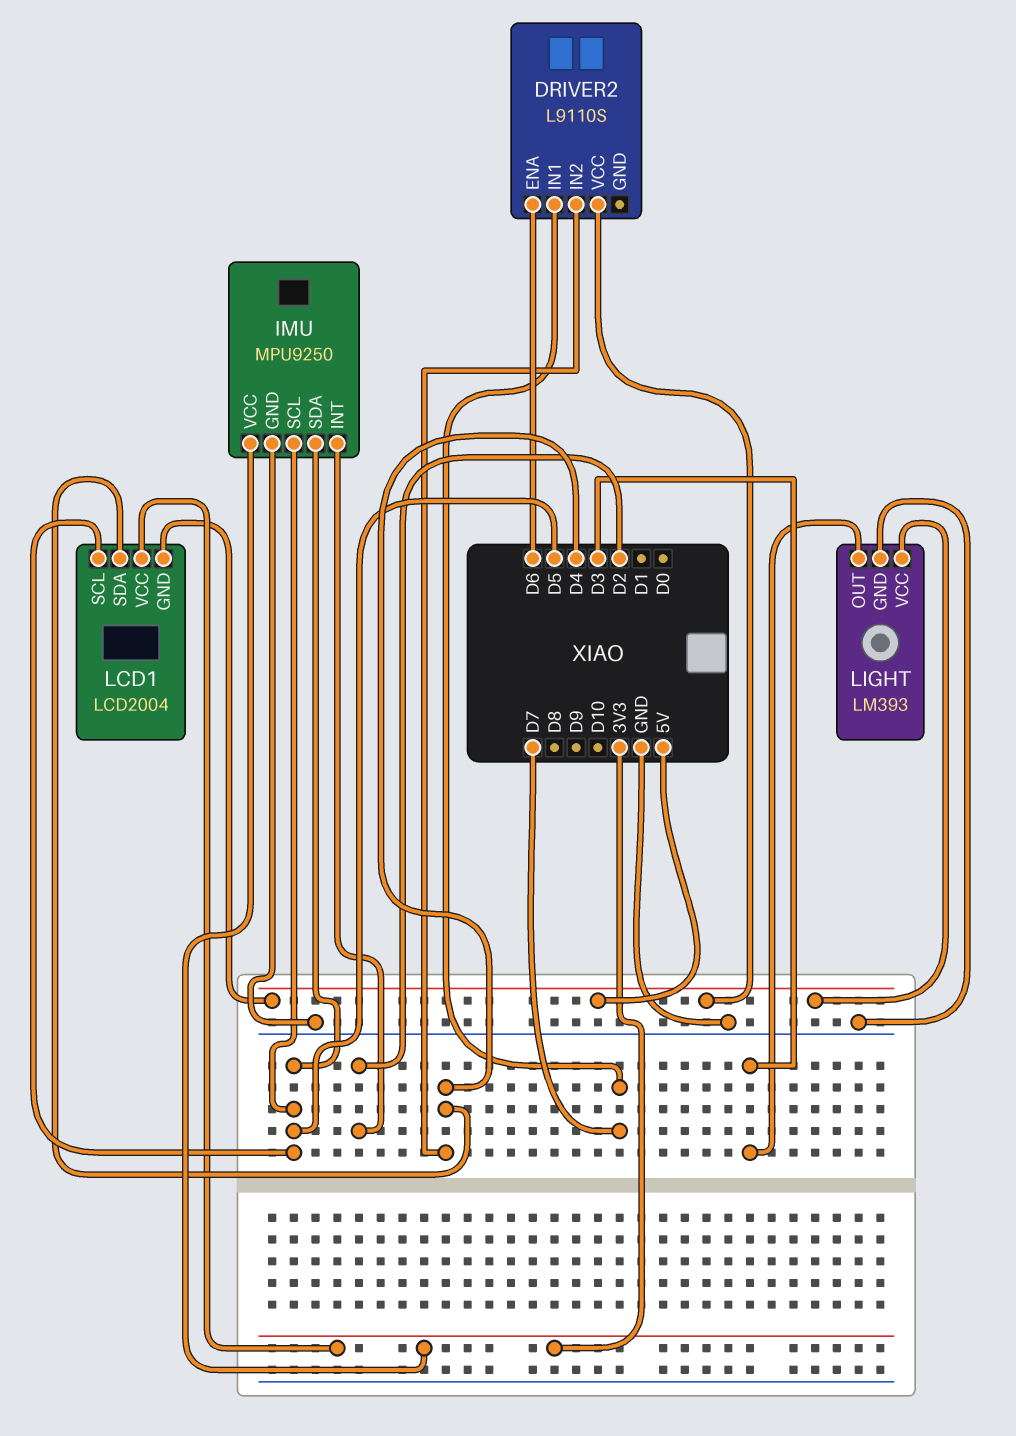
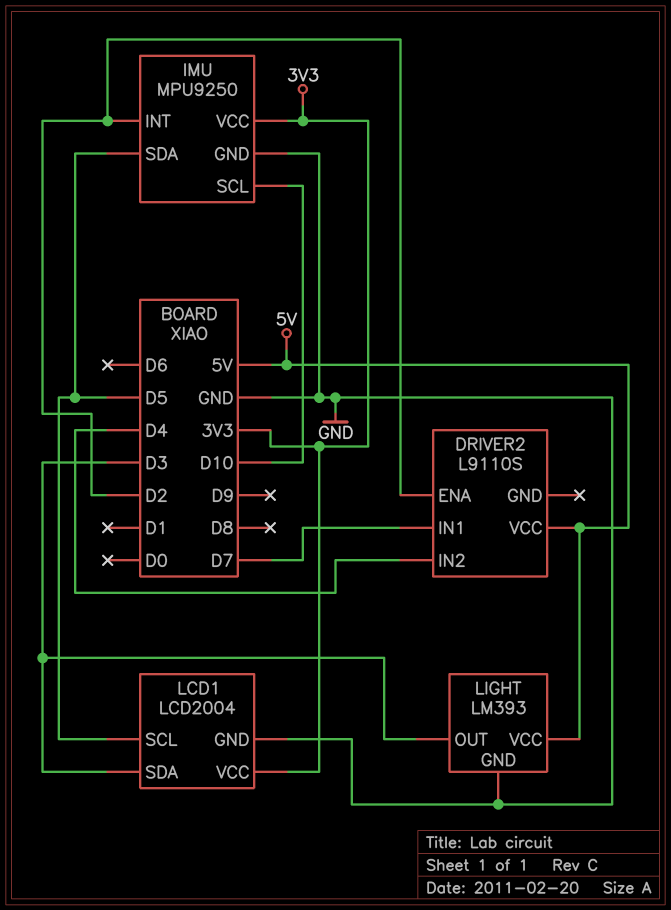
DRIVER2 pin ENA: D6 -> D2
IMU pin SCL: D5 -> D10
LCD1 pin GND: 5V -> GND
LCD1 pin SDA: D4 -> D3

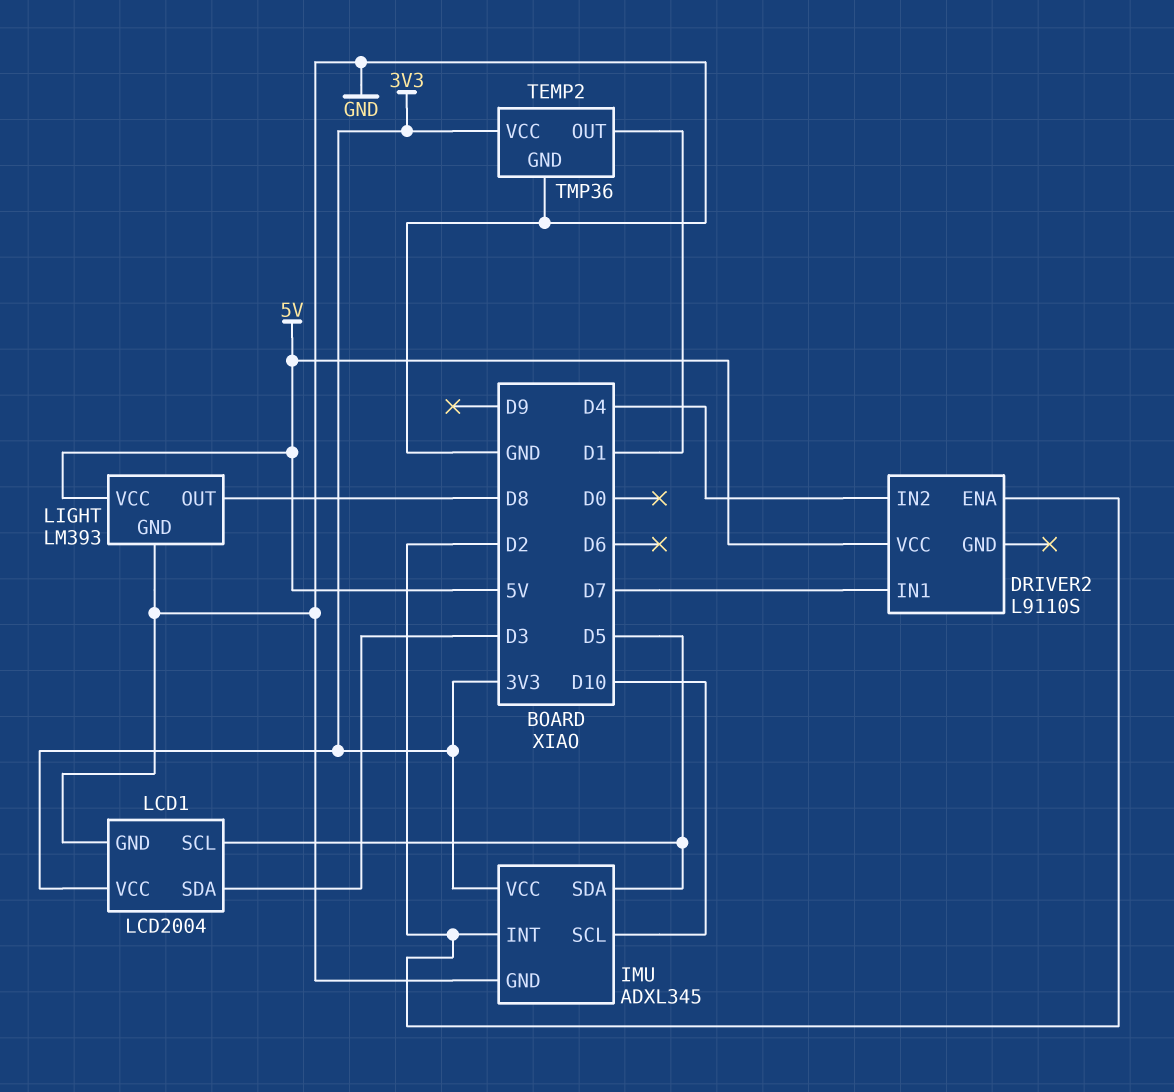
IMU: MPU9250 -> ADXL345
LIGHT pin OUT: D3 -> D8
TEMP2: none -> TMP36
TEMP2 pin GND: none -> GND
TEMP2 pin OUT: none -> D1
TEMP2 pin VCC: none -> 3V3

